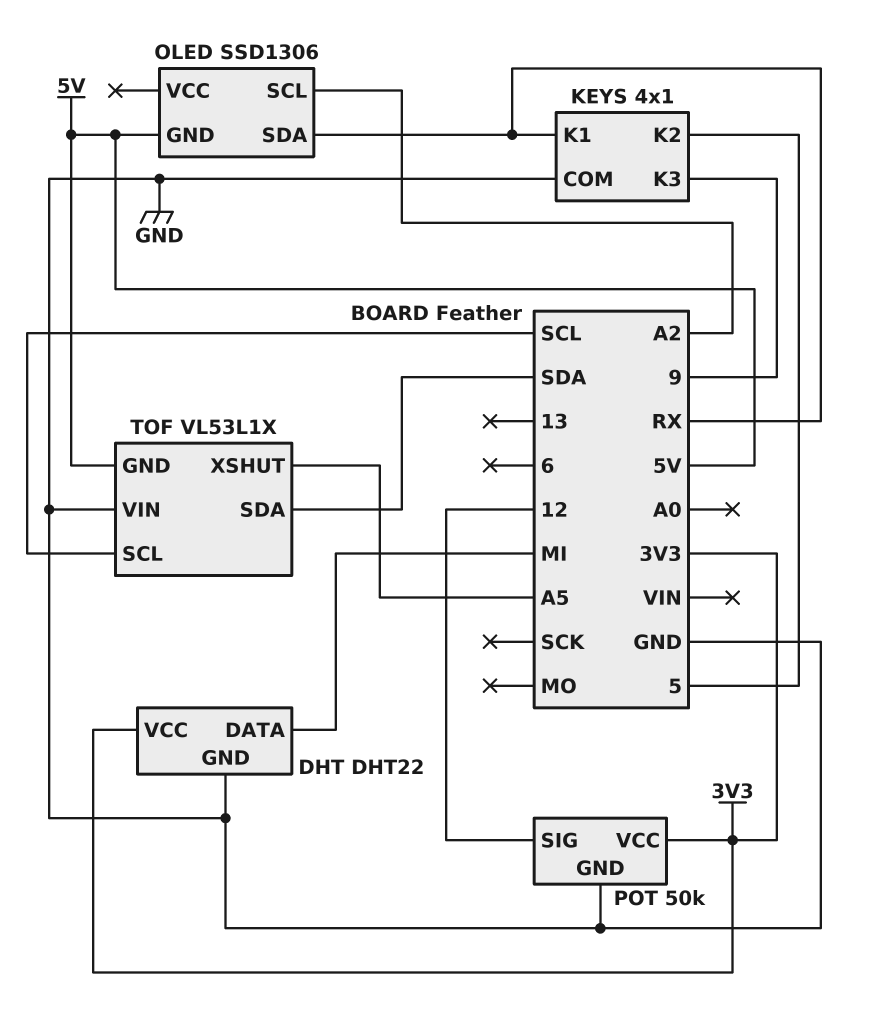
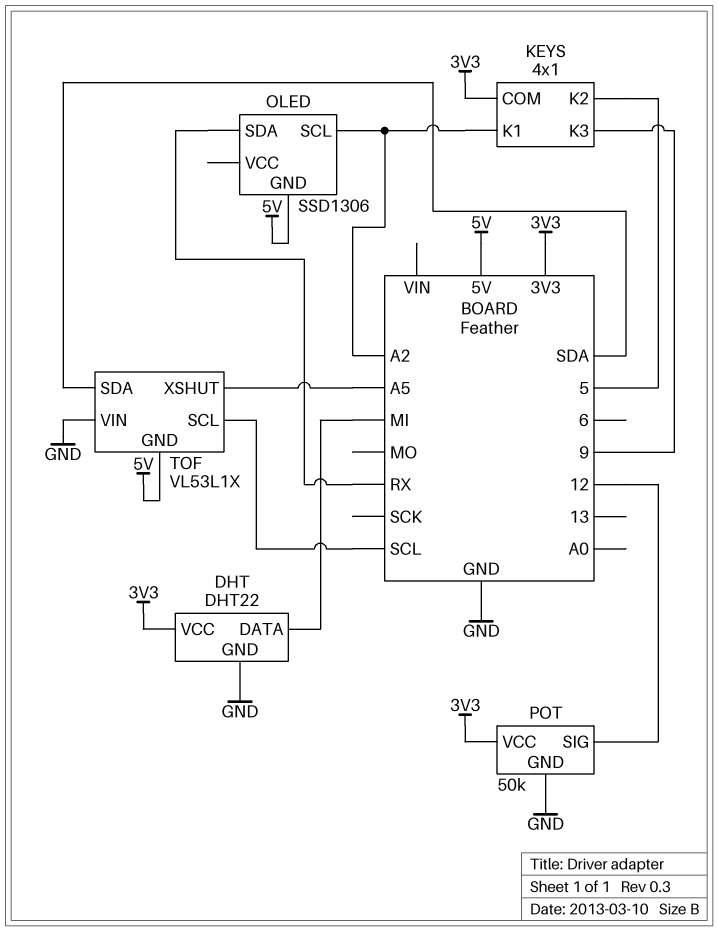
KEYS pin COM: GND -> 3V3
KEYS pin K1: RX -> A2

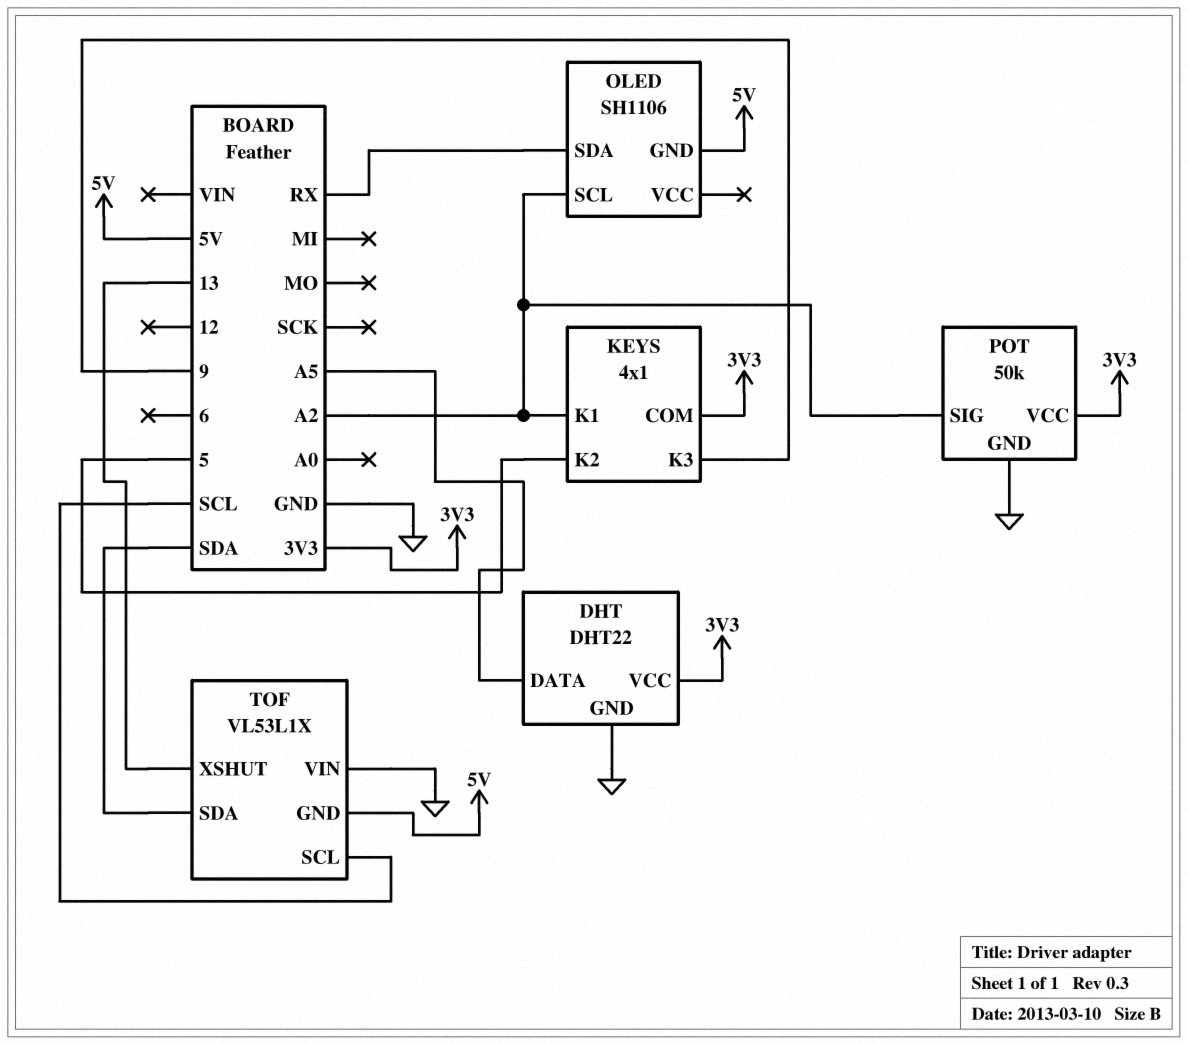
DHT pin DATA: MI -> A5
OLED: SSD1306 -> SH1106
POT pin SIG: 12 -> A2
TOF pin XSHUT: A5 -> 13

